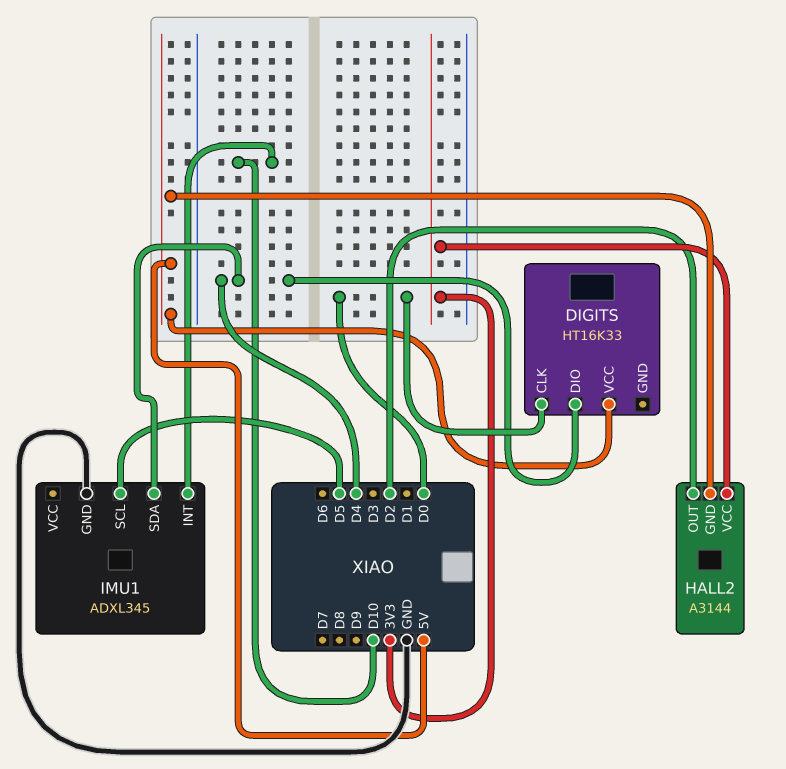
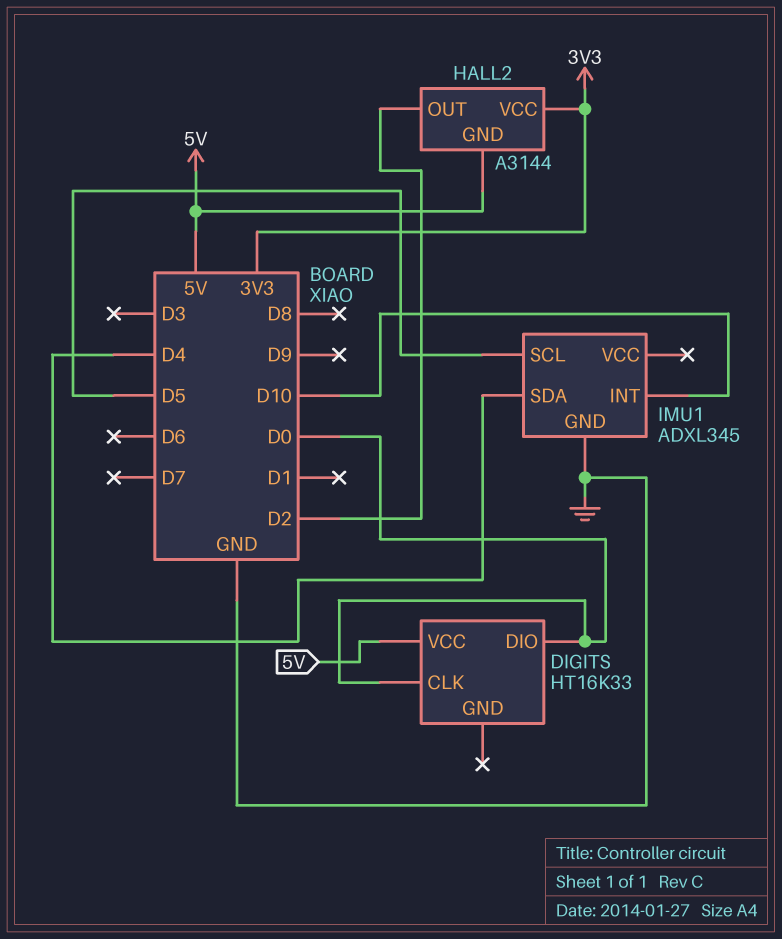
DIGITS pin DIO: D4 -> D0

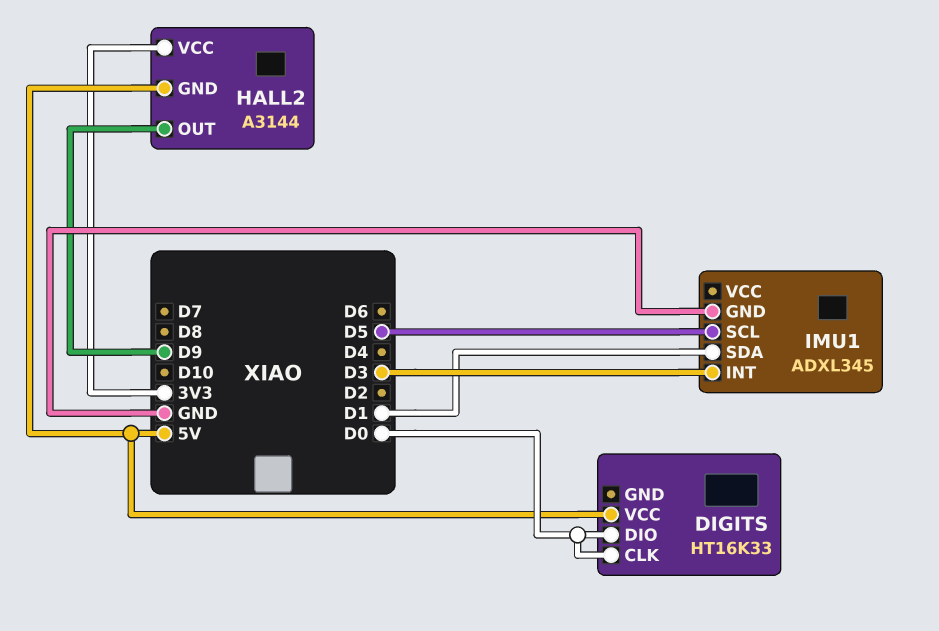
HALL2 pin OUT: D2 -> D9
IMU1 pin INT: D10 -> D3
IMU1 pin SDA: D4 -> D1

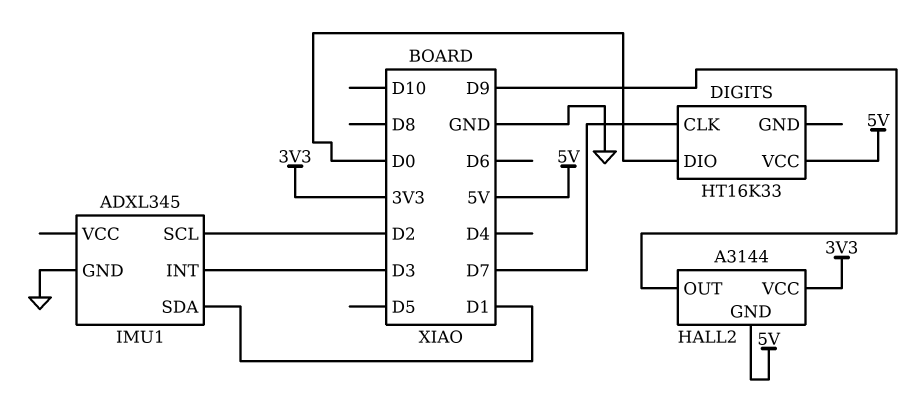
DIGITS pin CLK: D0 -> D7
IMU1 pin SCL: D5 -> D2

